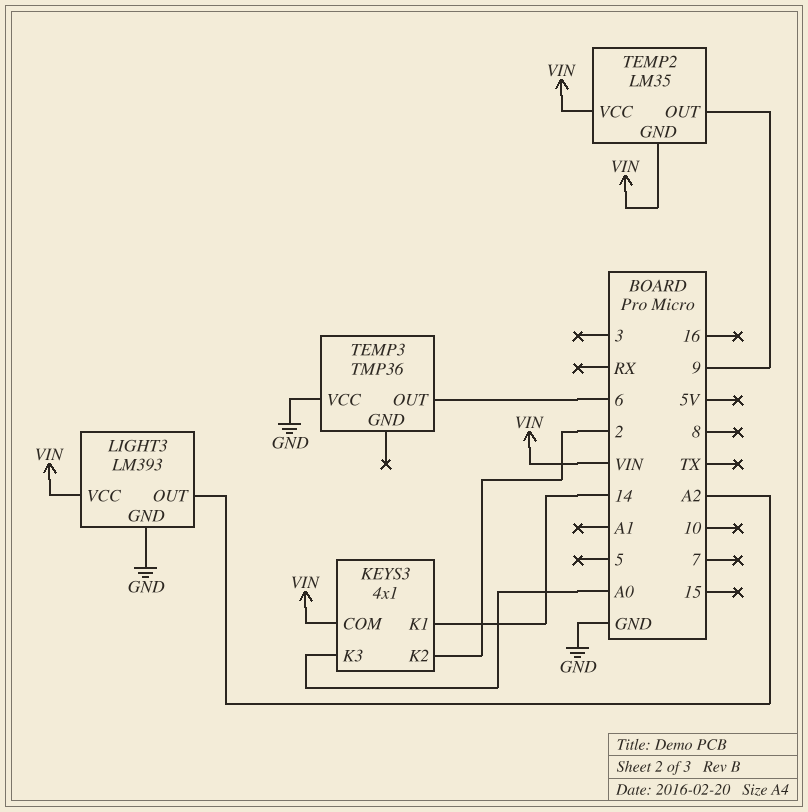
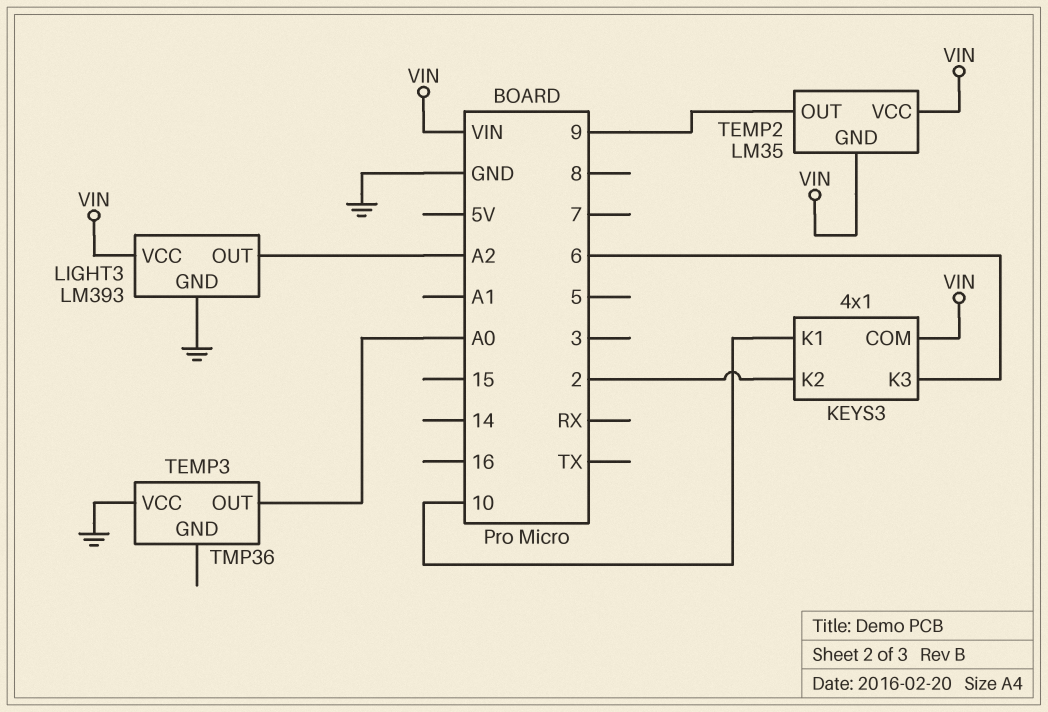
KEYS3 pin K1: 14 -> 10
KEYS3 pin K3: A0 -> 6
TEMP3 pin OUT: 6 -> A0

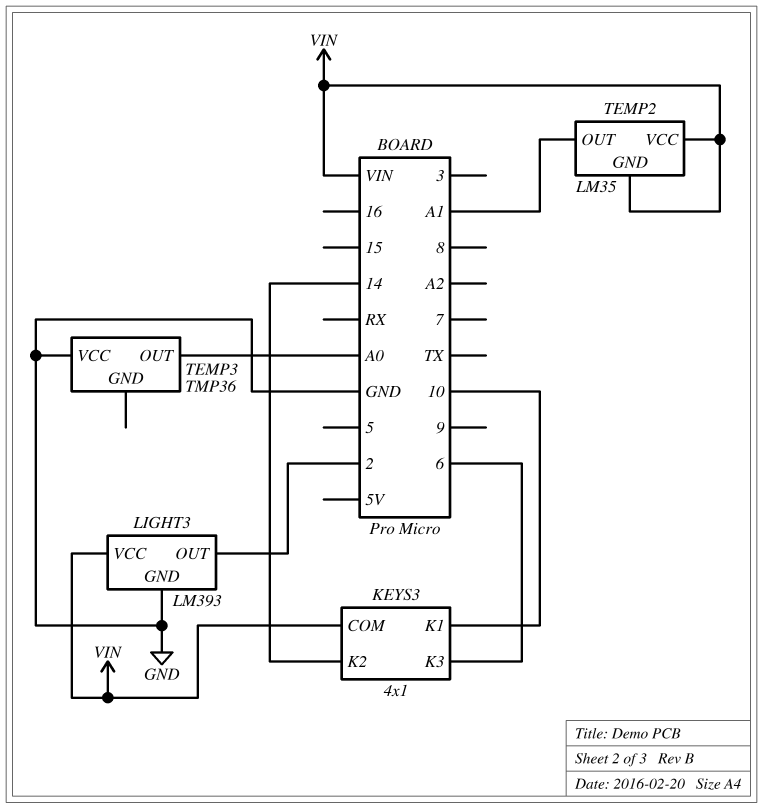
KEYS3 pin K2: 2 -> 14
LIGHT3 pin OUT: A2 -> 2
TEMP2 pin OUT: 9 -> A1

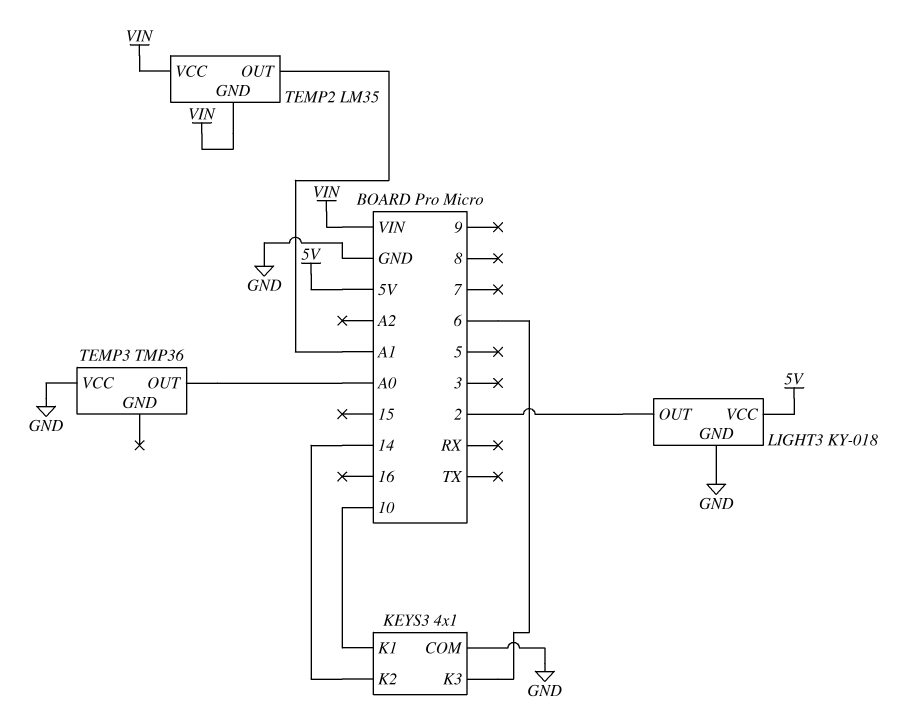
KEYS3 pin COM: VIN -> GND
LIGHT3: LM393 -> KY-018
LIGHT3 pin VCC: VIN -> 5V

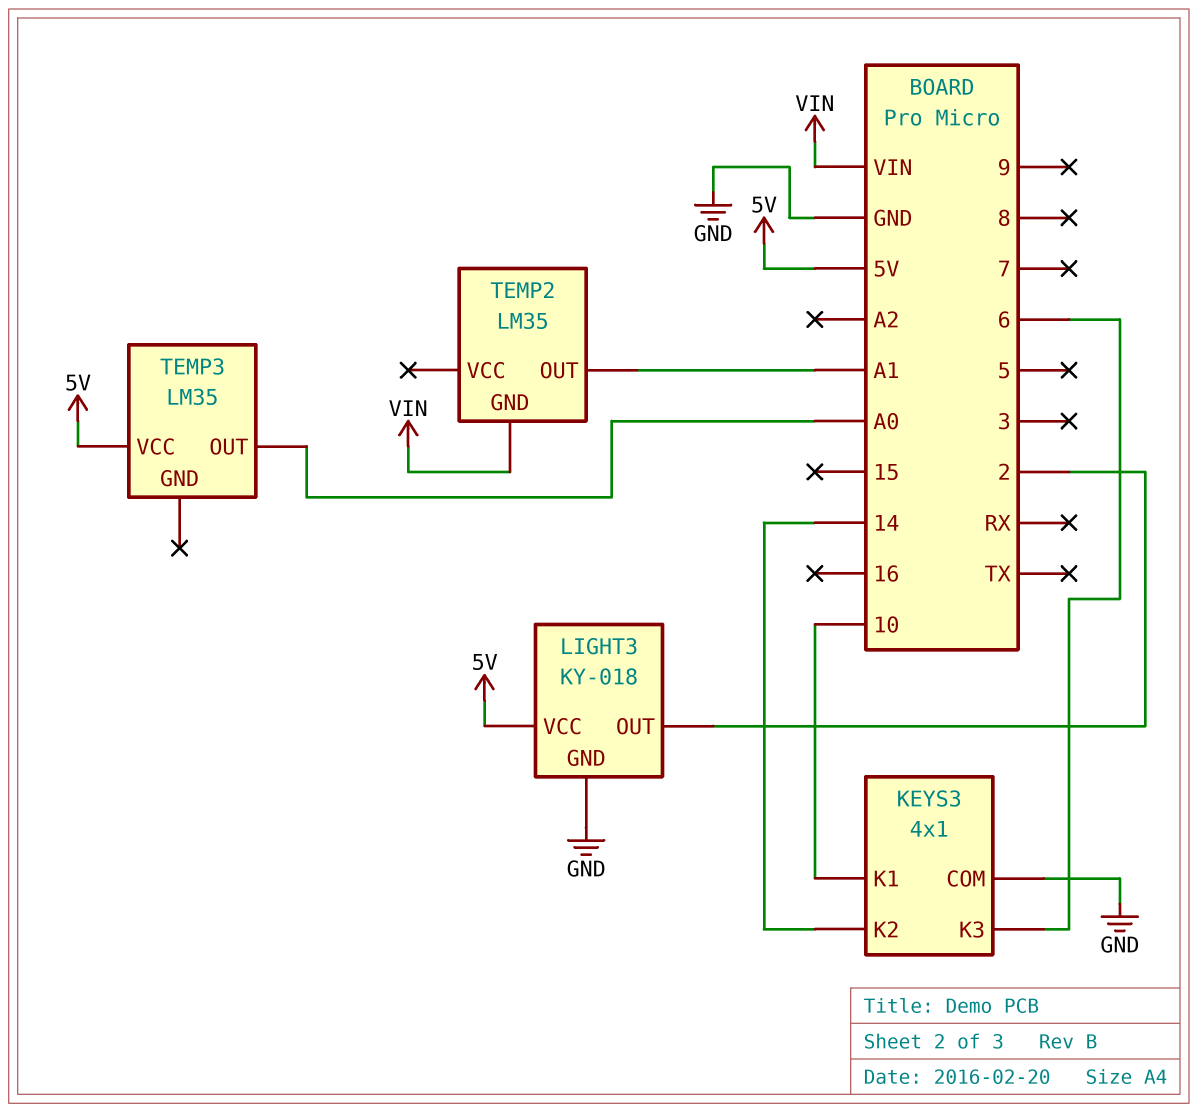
TEMP2 pin VCC: VIN -> none
TEMP3: TMP36 -> LM35
TEMP3 pin VCC: GND -> 5V

